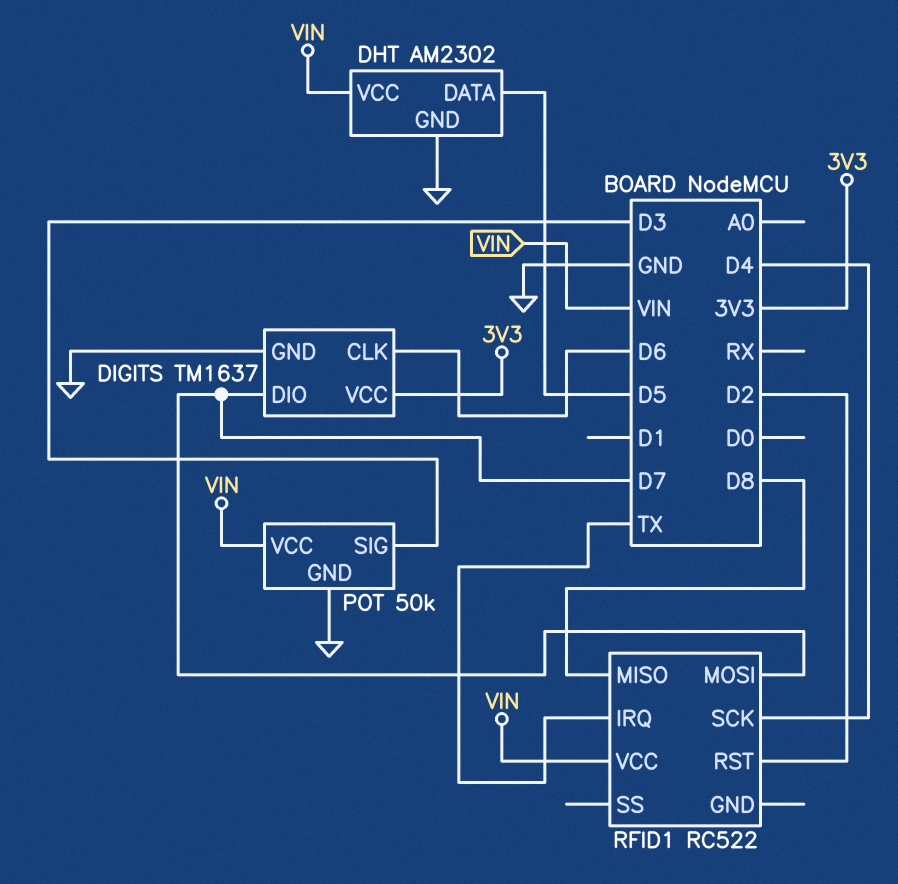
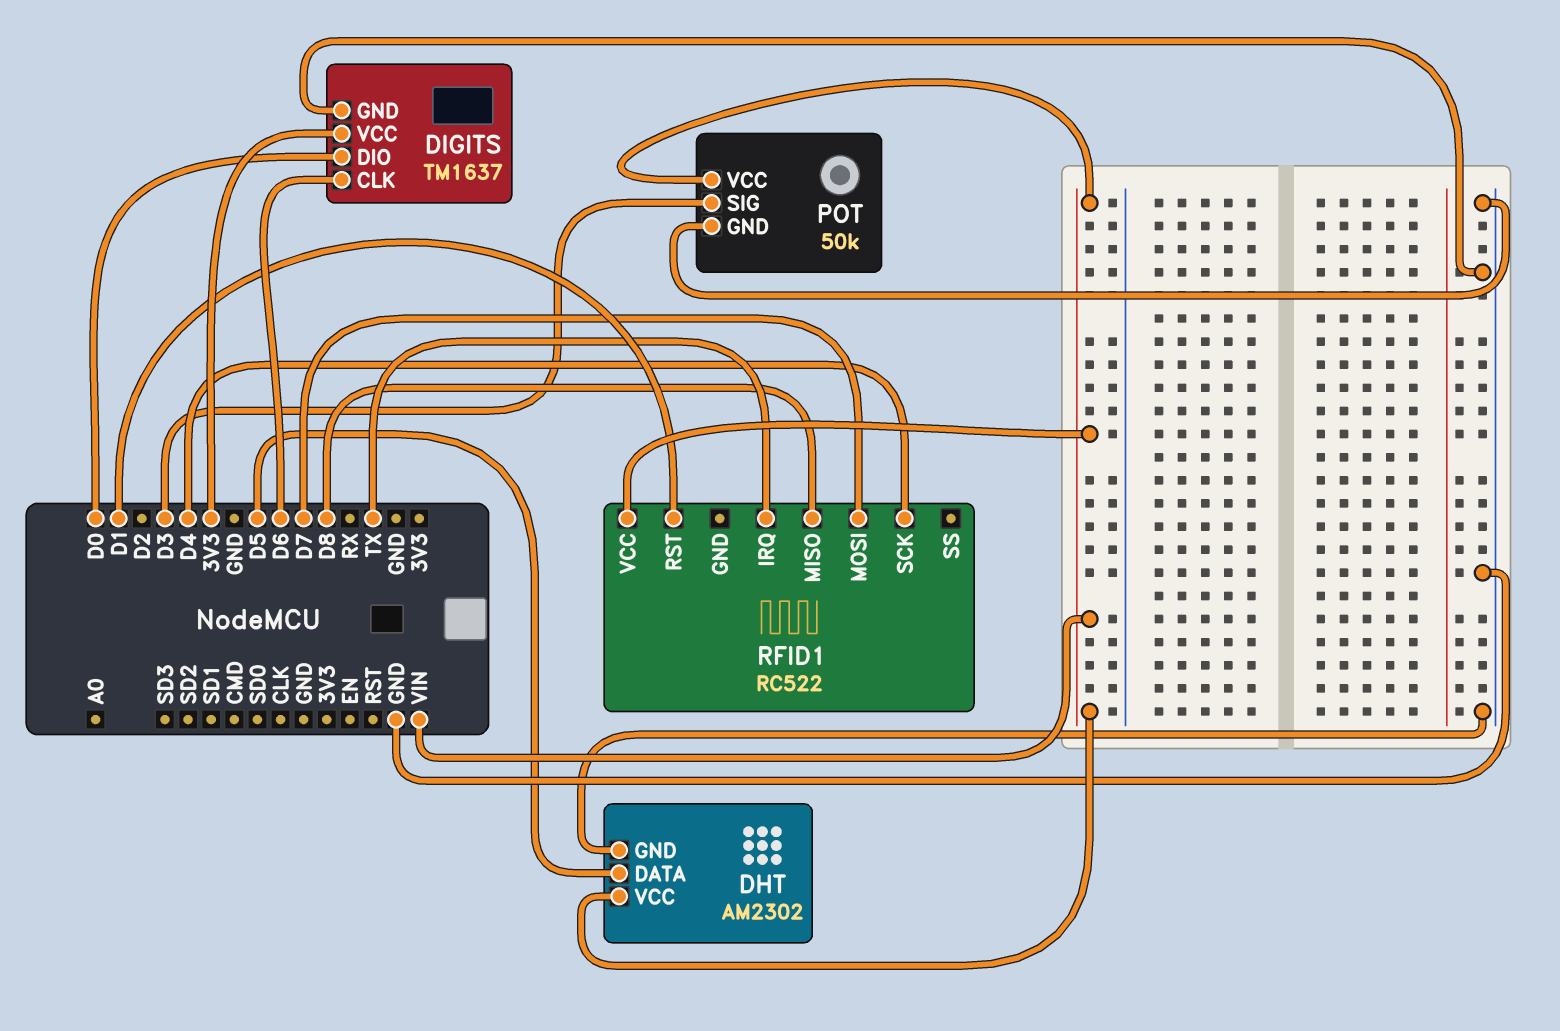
DIGITS pin DIO: D7 -> D0
RFID1 pin RST: D2 -> D1

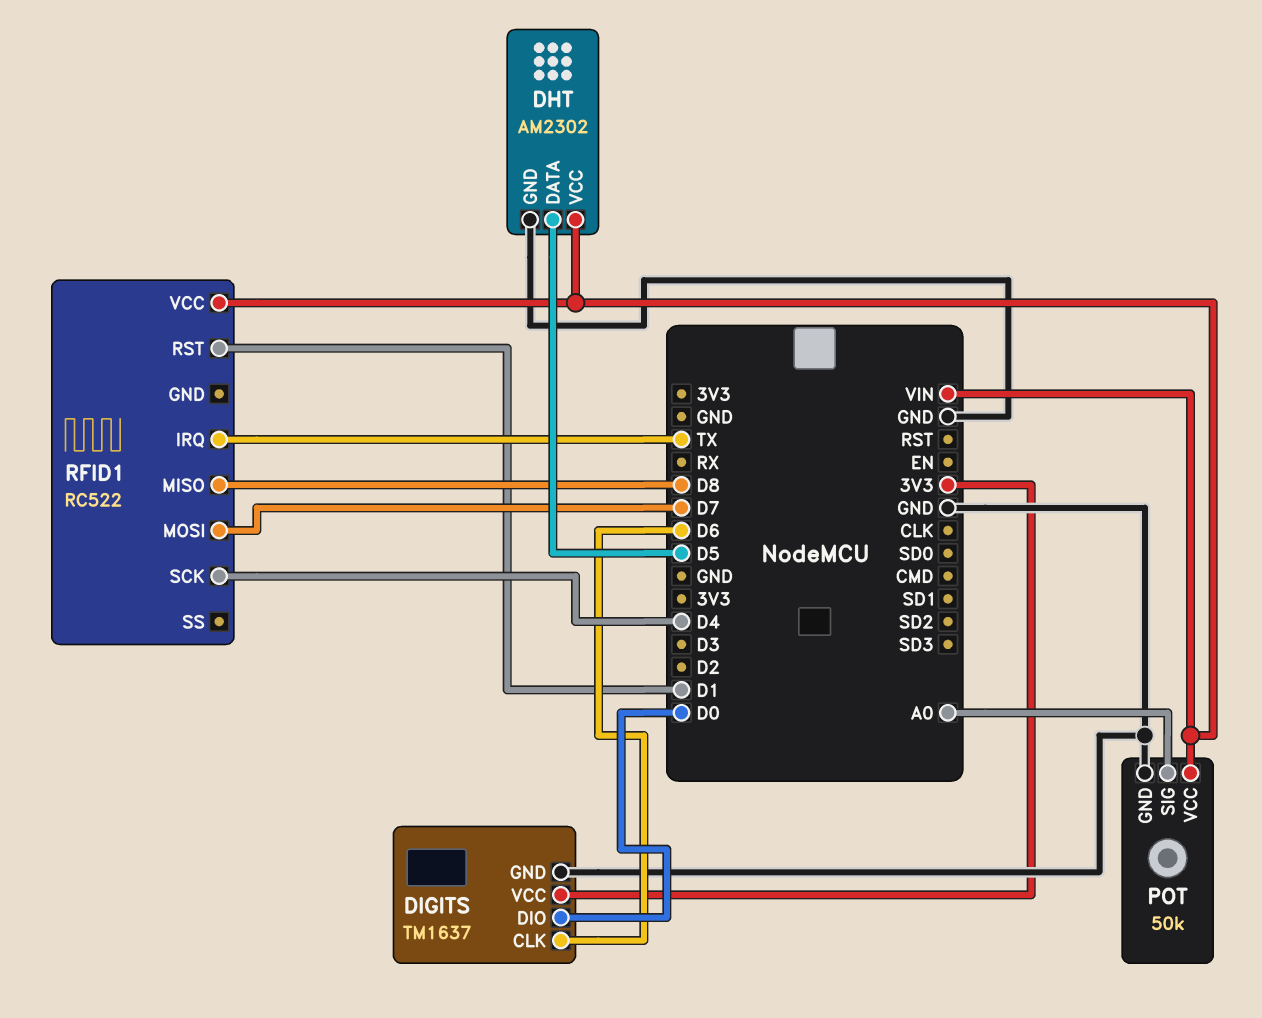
POT pin SIG: D3 -> A0

